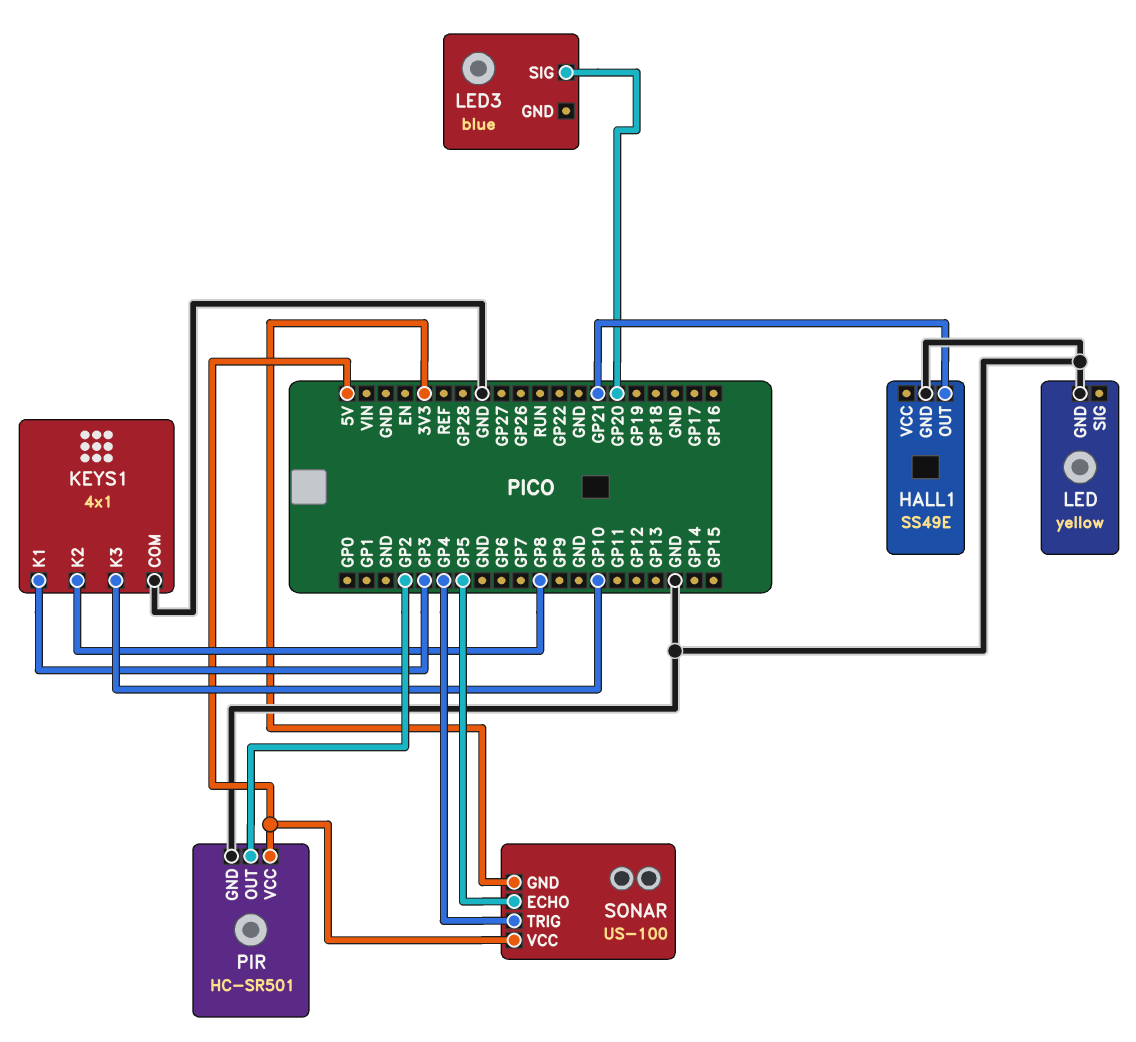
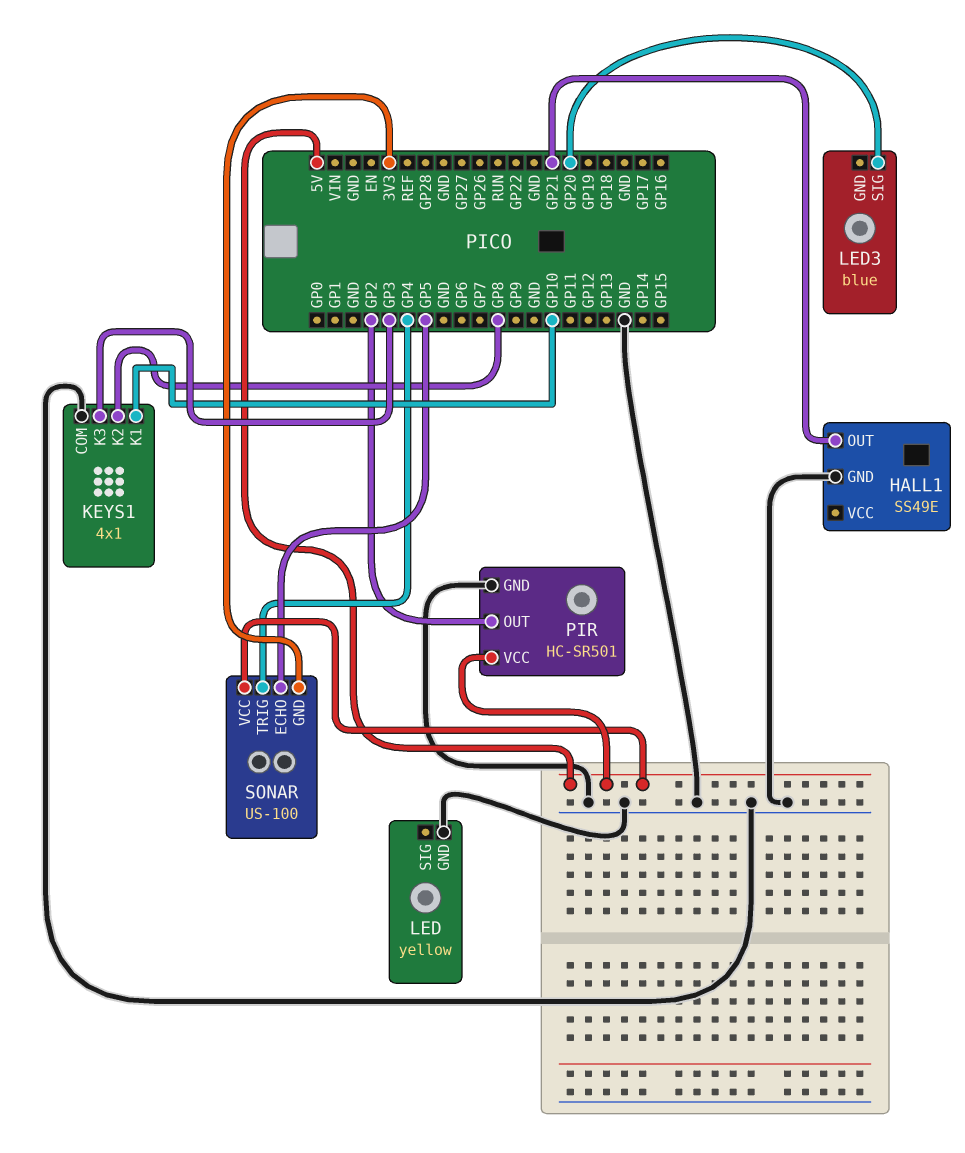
KEYS1 pin K1: GP3 -> GP10
KEYS1 pin K3: GP10 -> GP3

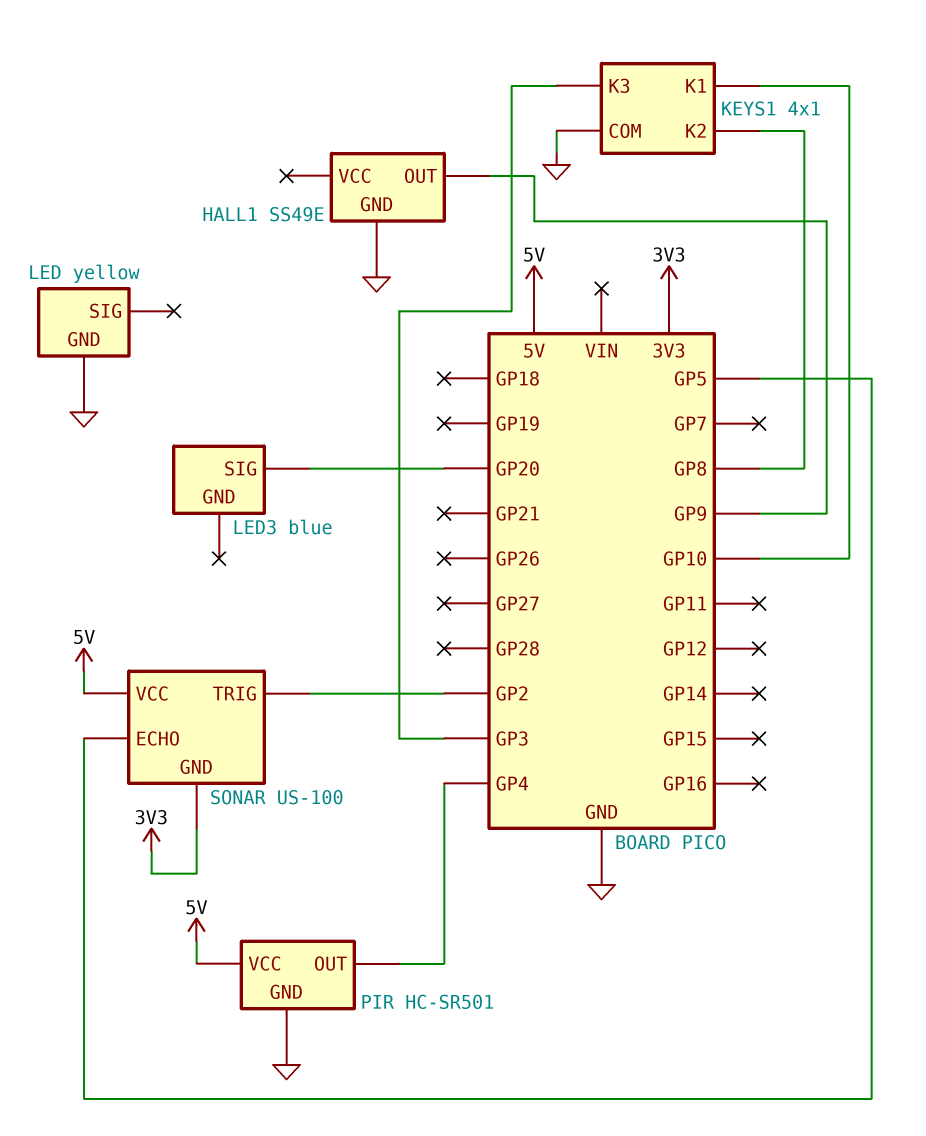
HALL1 pin OUT: GP21 -> GP9
PIR pin OUT: GP2 -> GP4
SONAR pin TRIG: GP4 -> GP2

